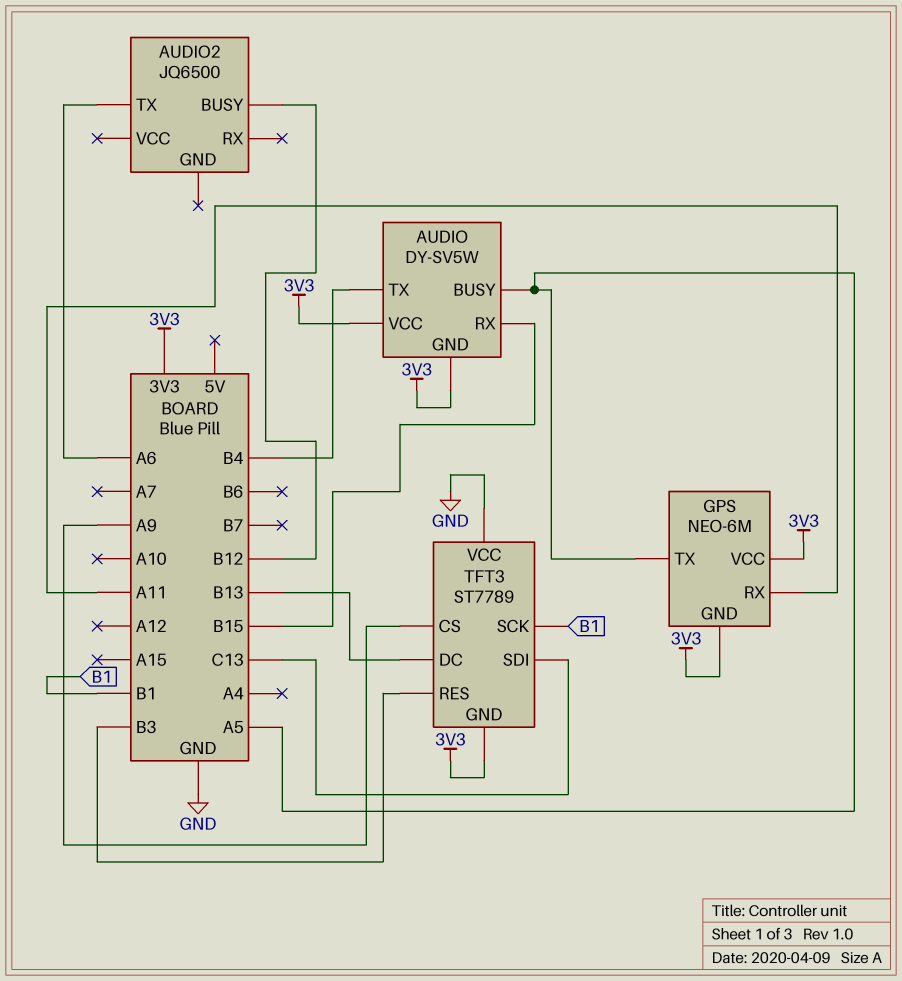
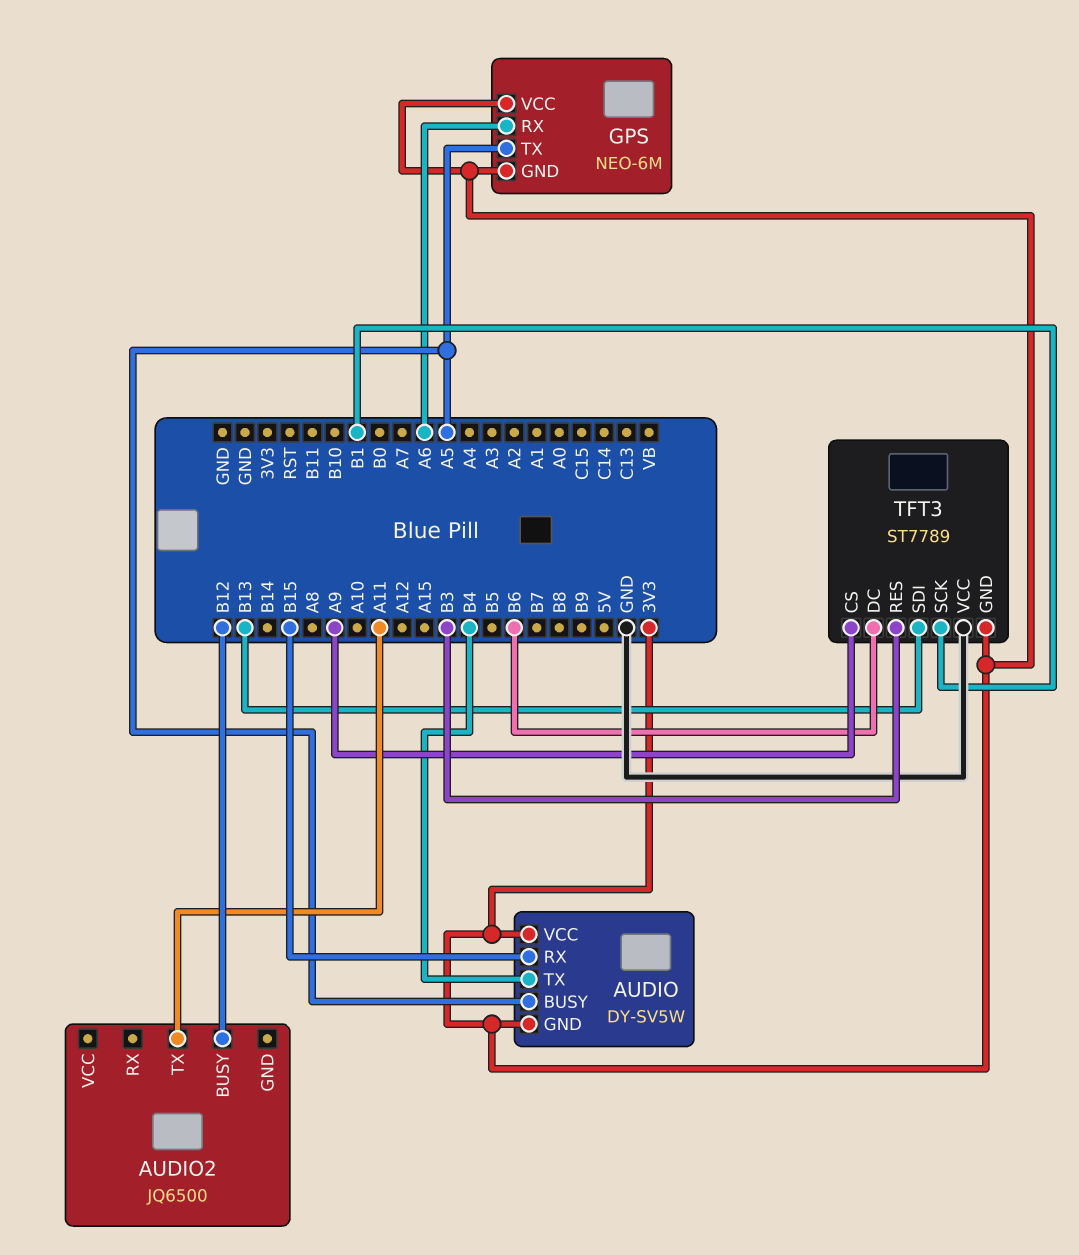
AUDIO2 pin TX: A6 -> A11
GPS pin RX: A11 -> A6
TFT3 pin DC: B13 -> B6
TFT3 pin SDI: C13 -> B13

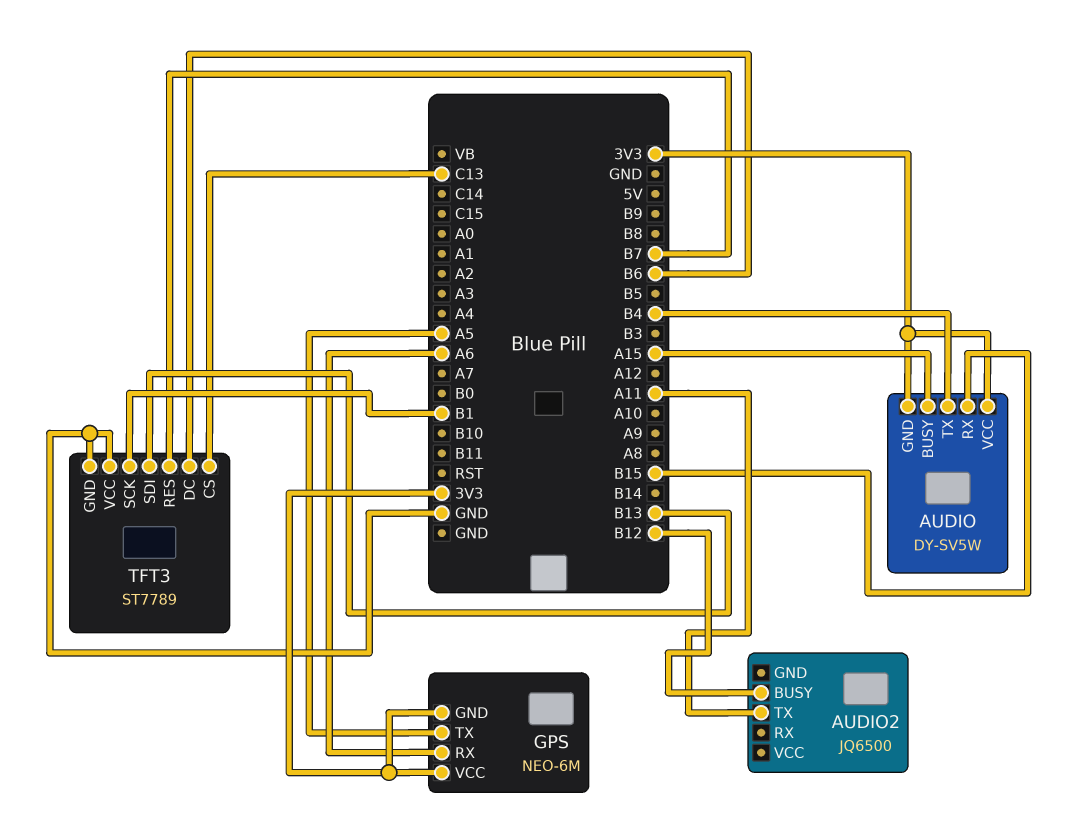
AUDIO pin BUSY: A5 -> A15
TFT3 pin CS: A9 -> C13
TFT3 pin GND: 3V3 -> GND
TFT3 pin RES: B3 -> B7

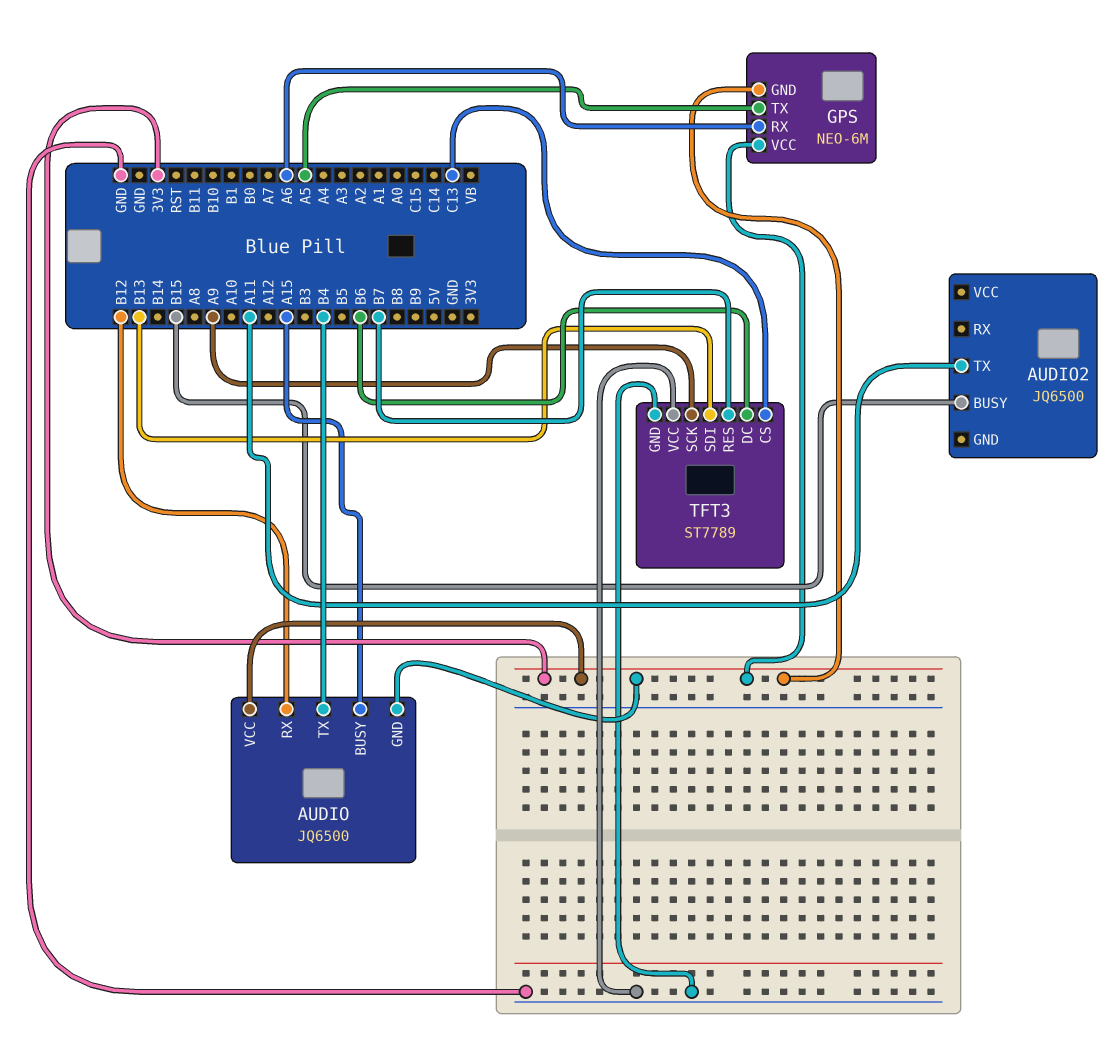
AUDIO: DY-SV5W -> JQ6500
AUDIO pin RX: B15 -> B12
AUDIO2 pin BUSY: B12 -> B15
TFT3 pin SCK: B1 -> A9

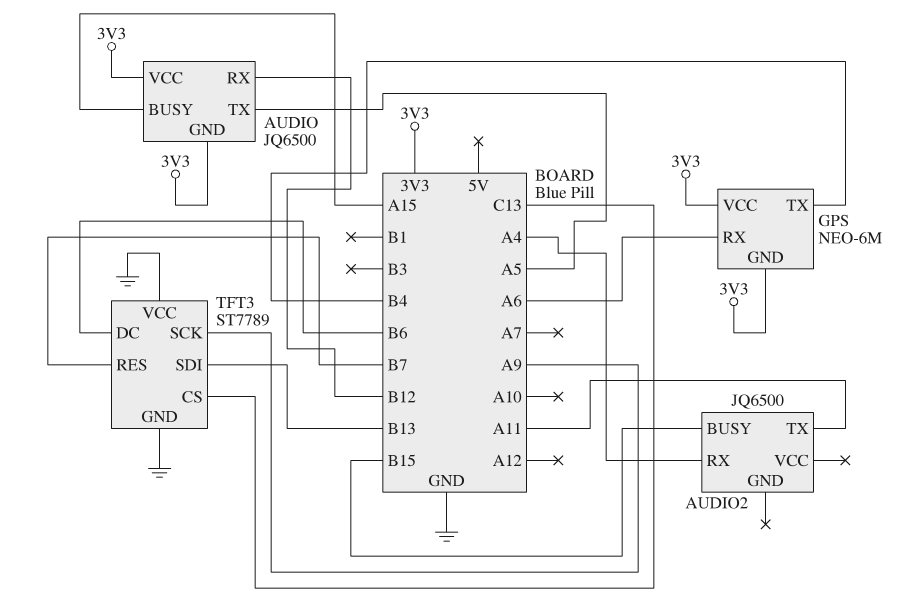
AUDIO pin TX: B4 -> A5
AUDIO2 pin RX: none -> A4
GPS pin TX: A5 -> B4

